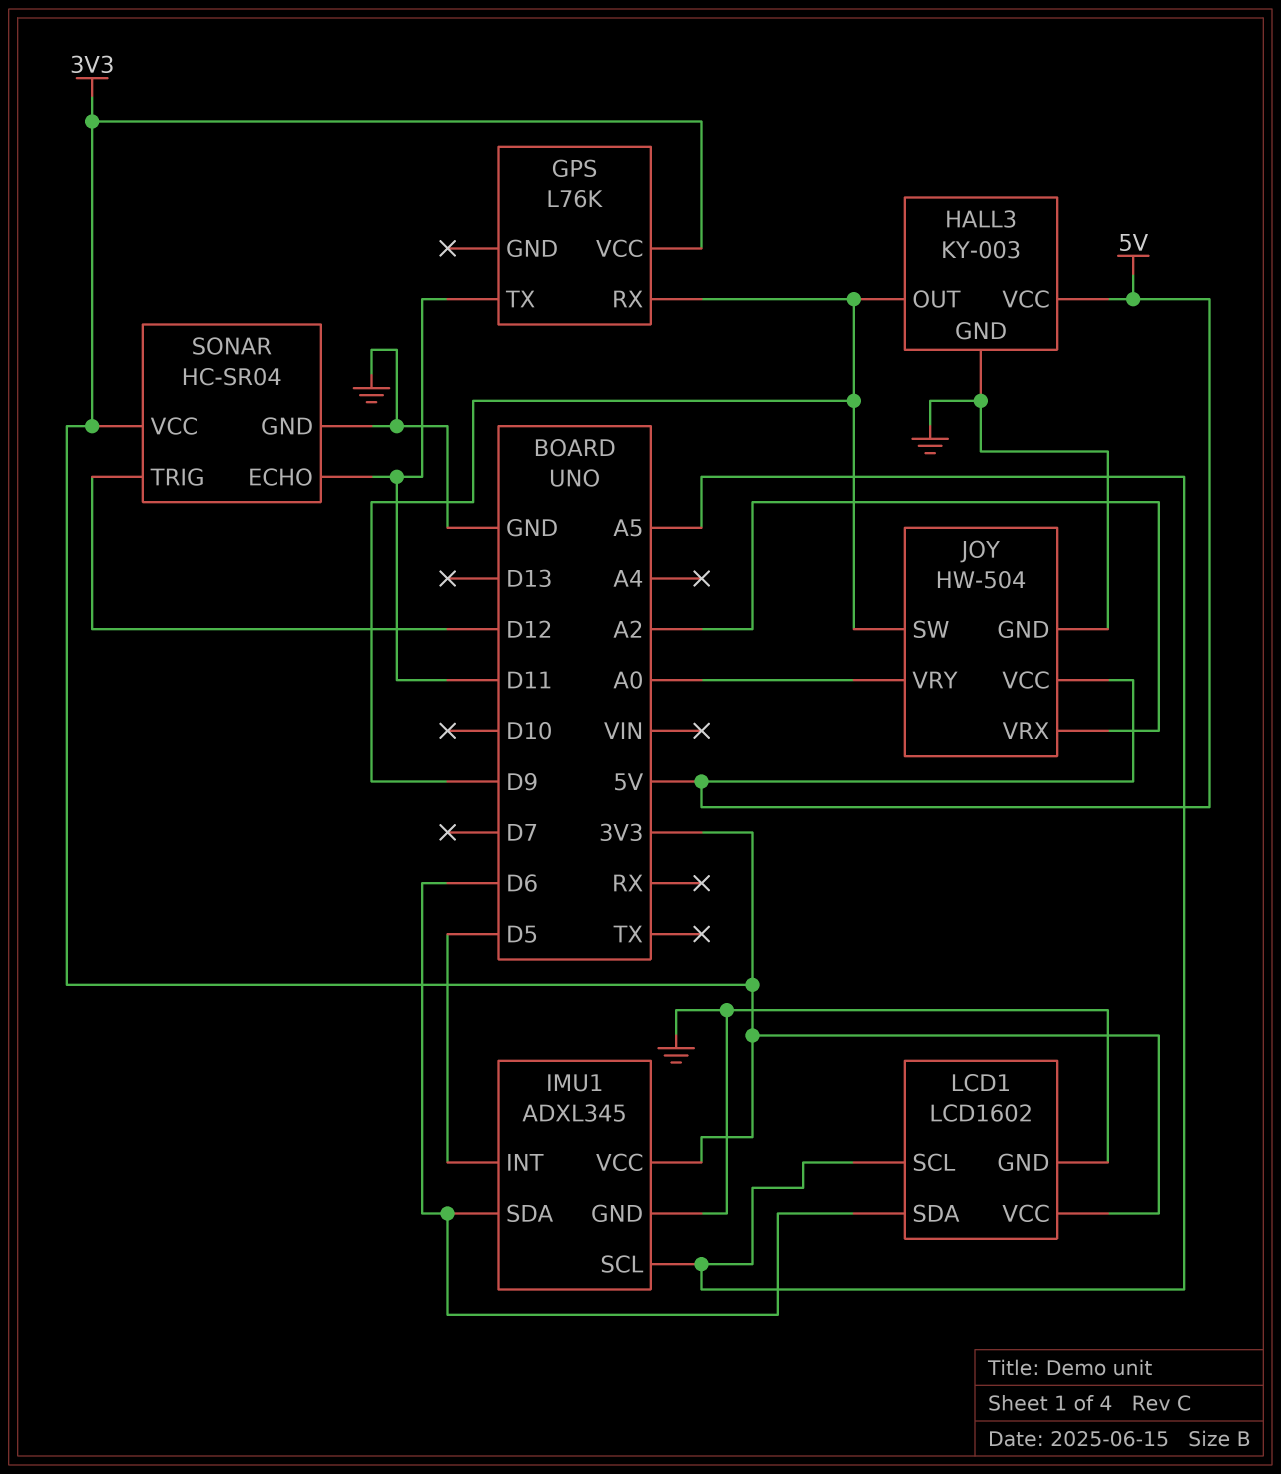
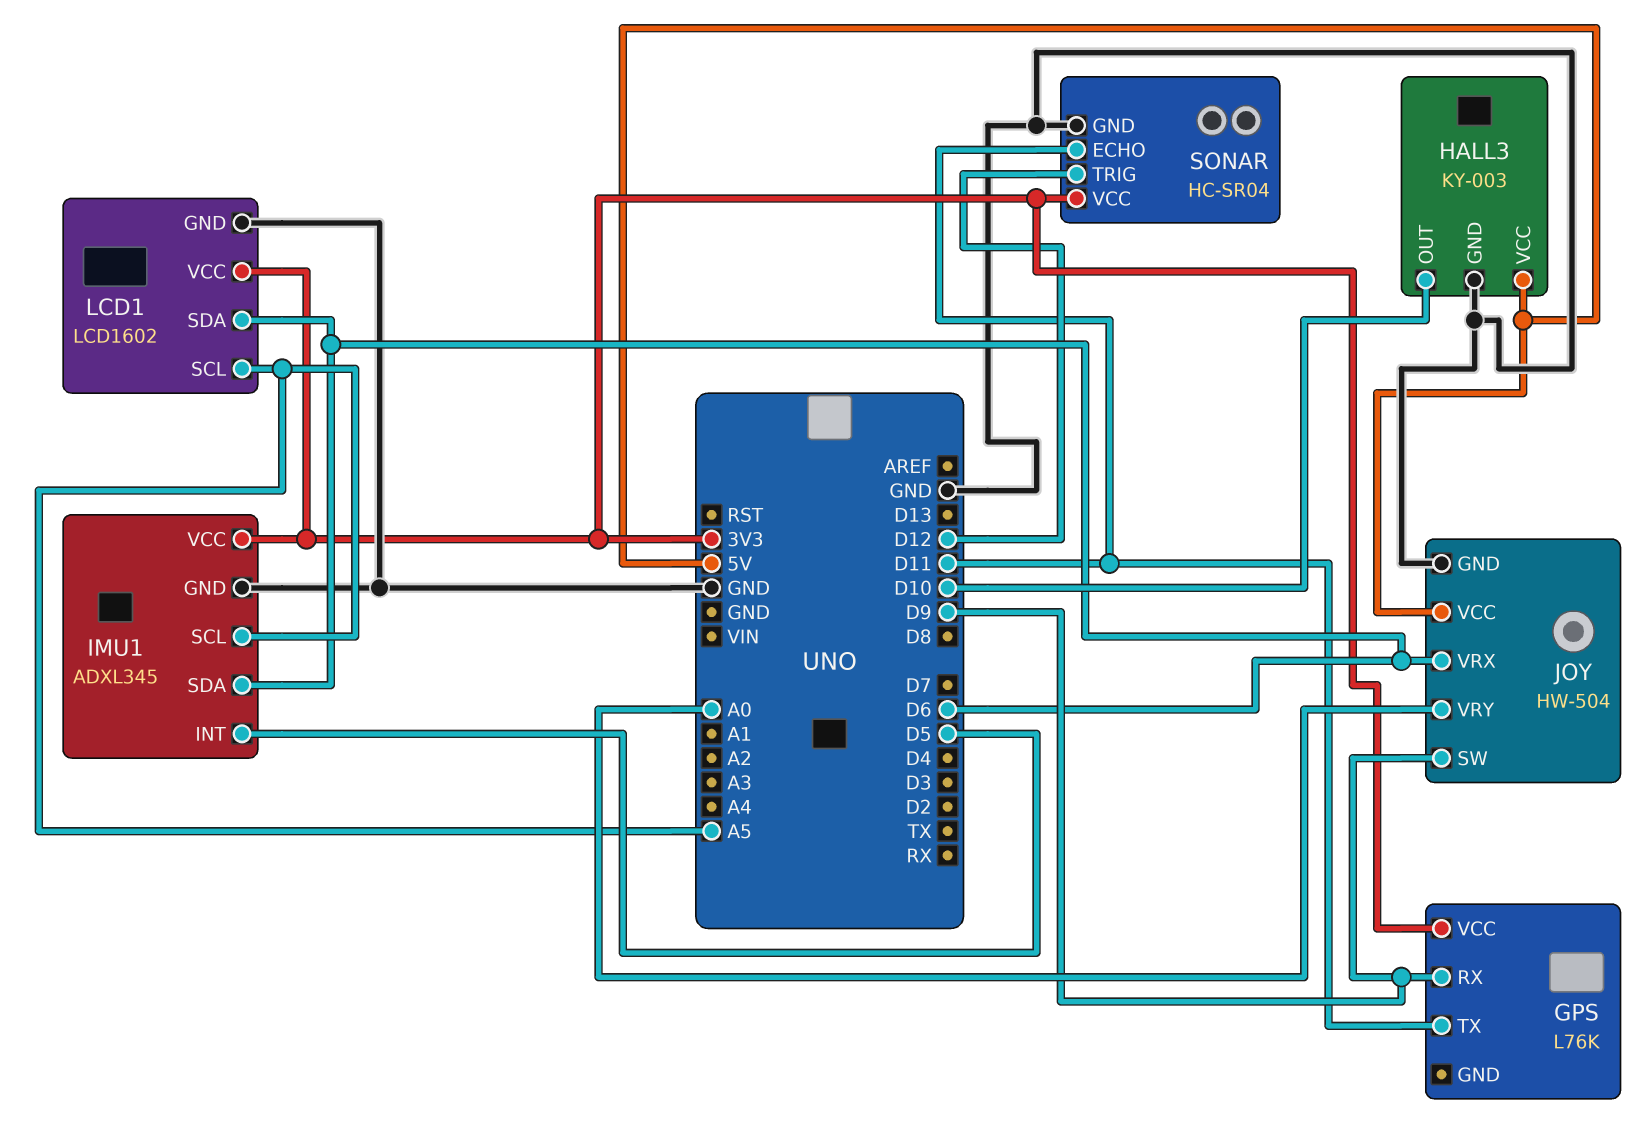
HALL3 pin OUT: D9 -> D10
JOY pin VRX: A2 -> D6

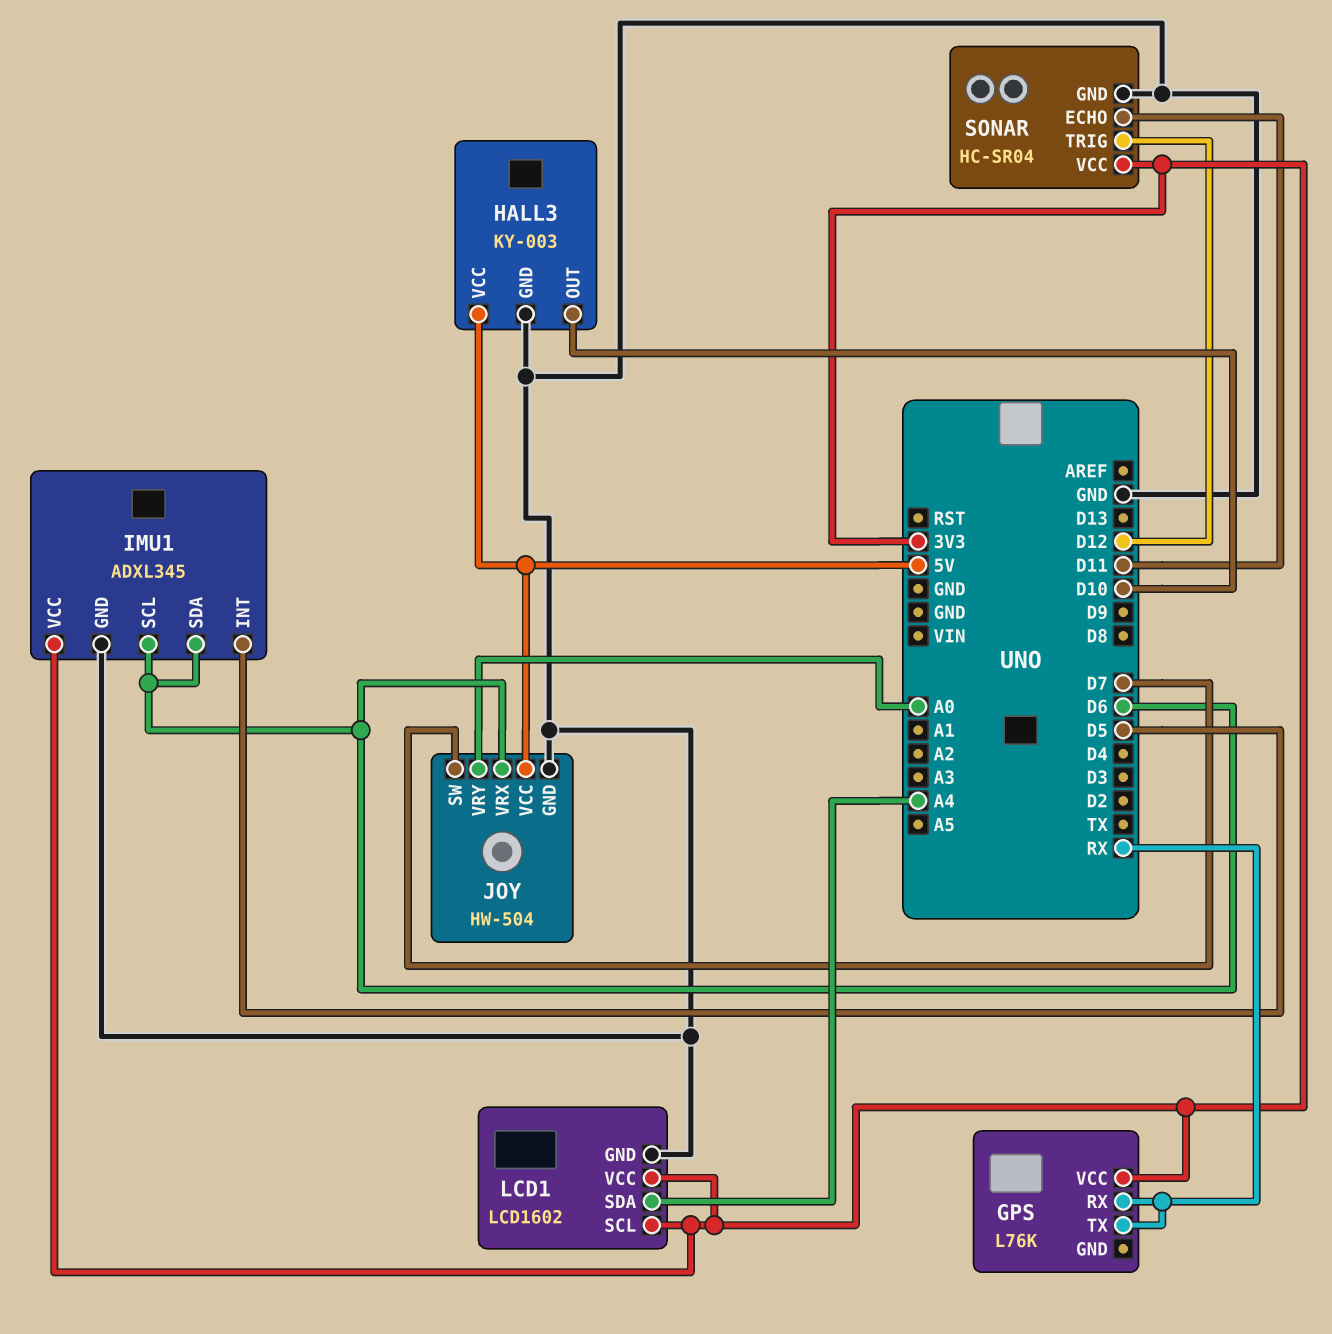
GPS pin RX: D9 -> RX
GPS pin TX: D11 -> RX
IMU1 pin SCL: A5 -> D6
JOY pin SW: D9 -> D7
LCD1 pin SCL: A5 -> 3V3
LCD1 pin SDA: D6 -> A4

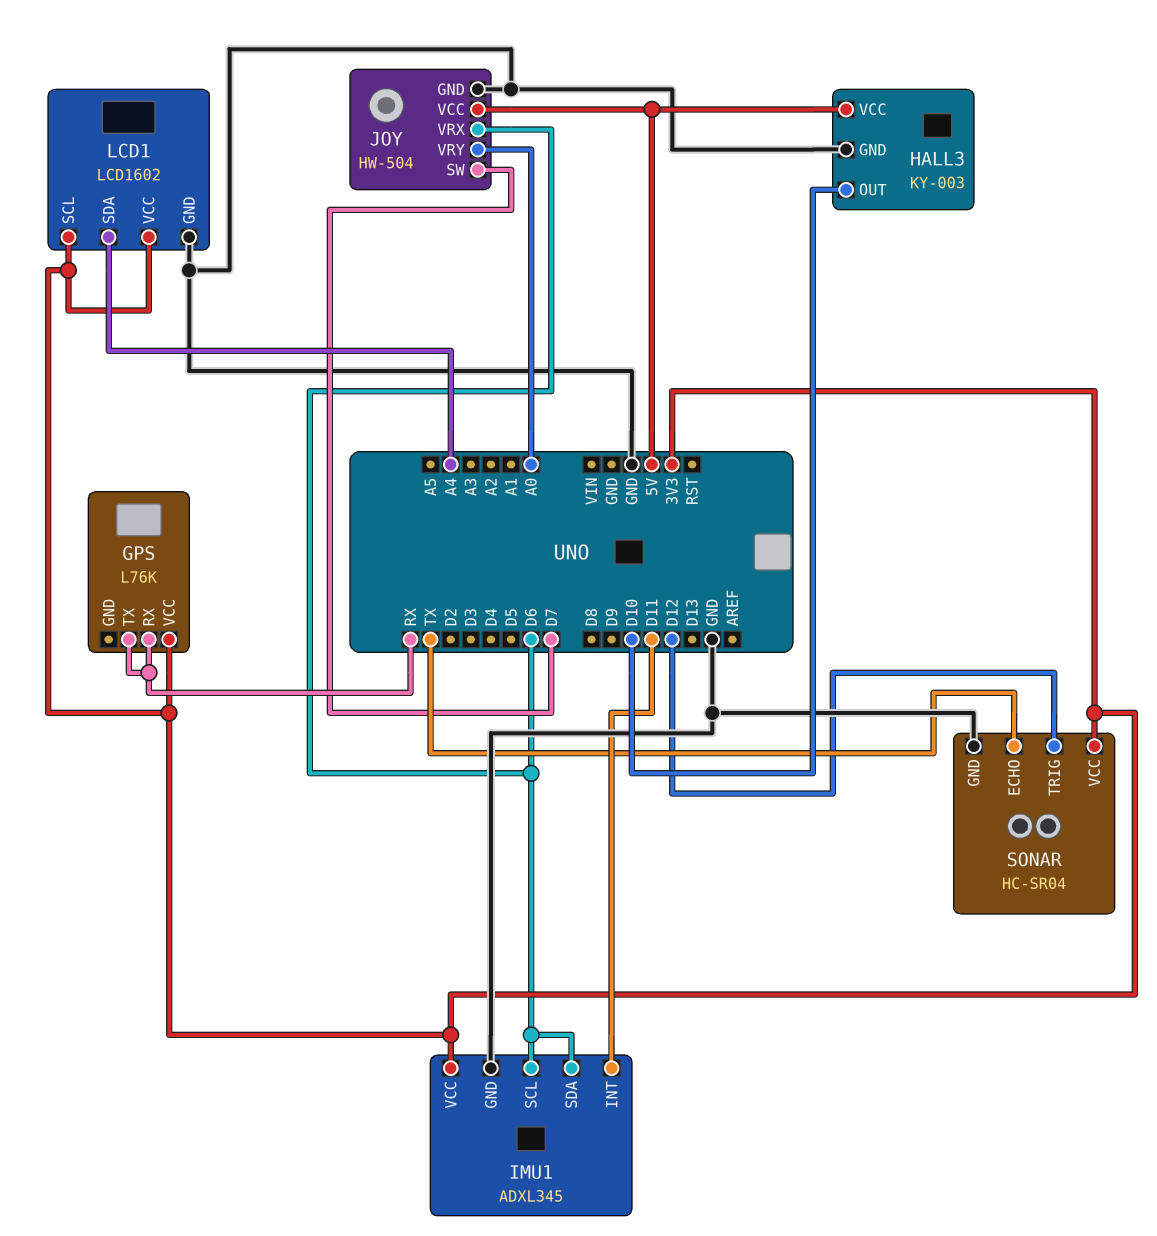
IMU1 pin INT: D5 -> D11
SONAR pin ECHO: D11 -> TX

